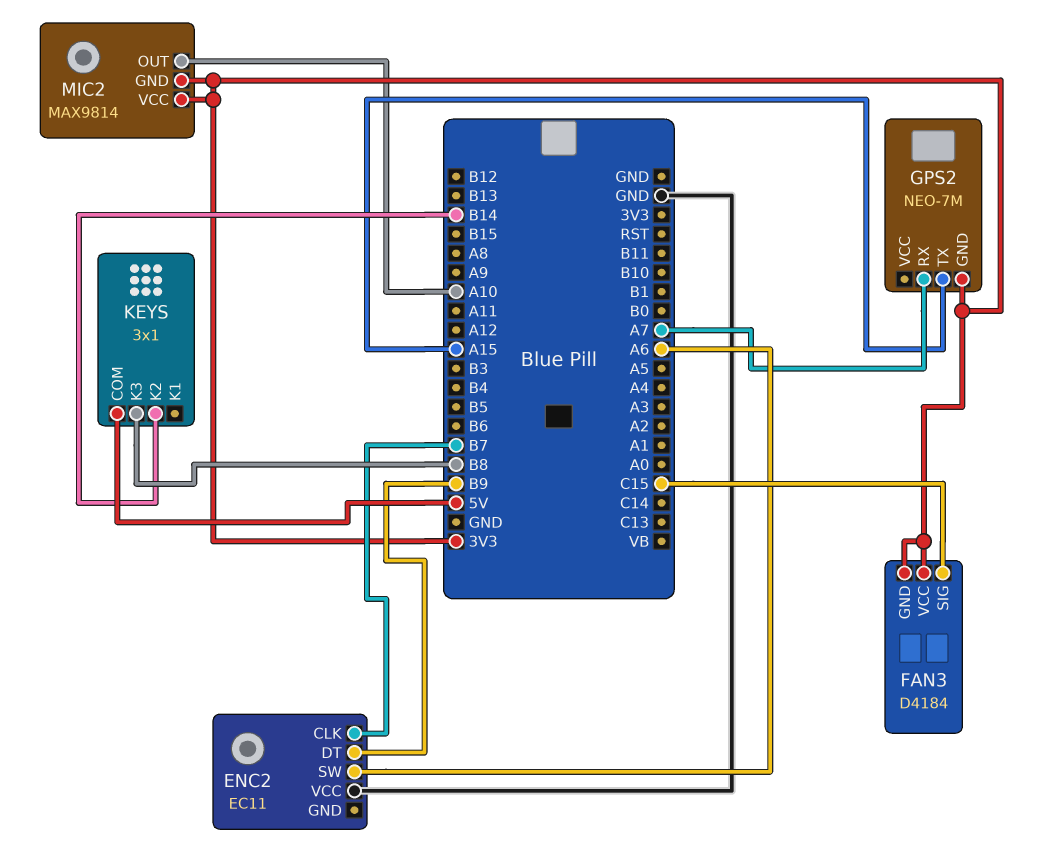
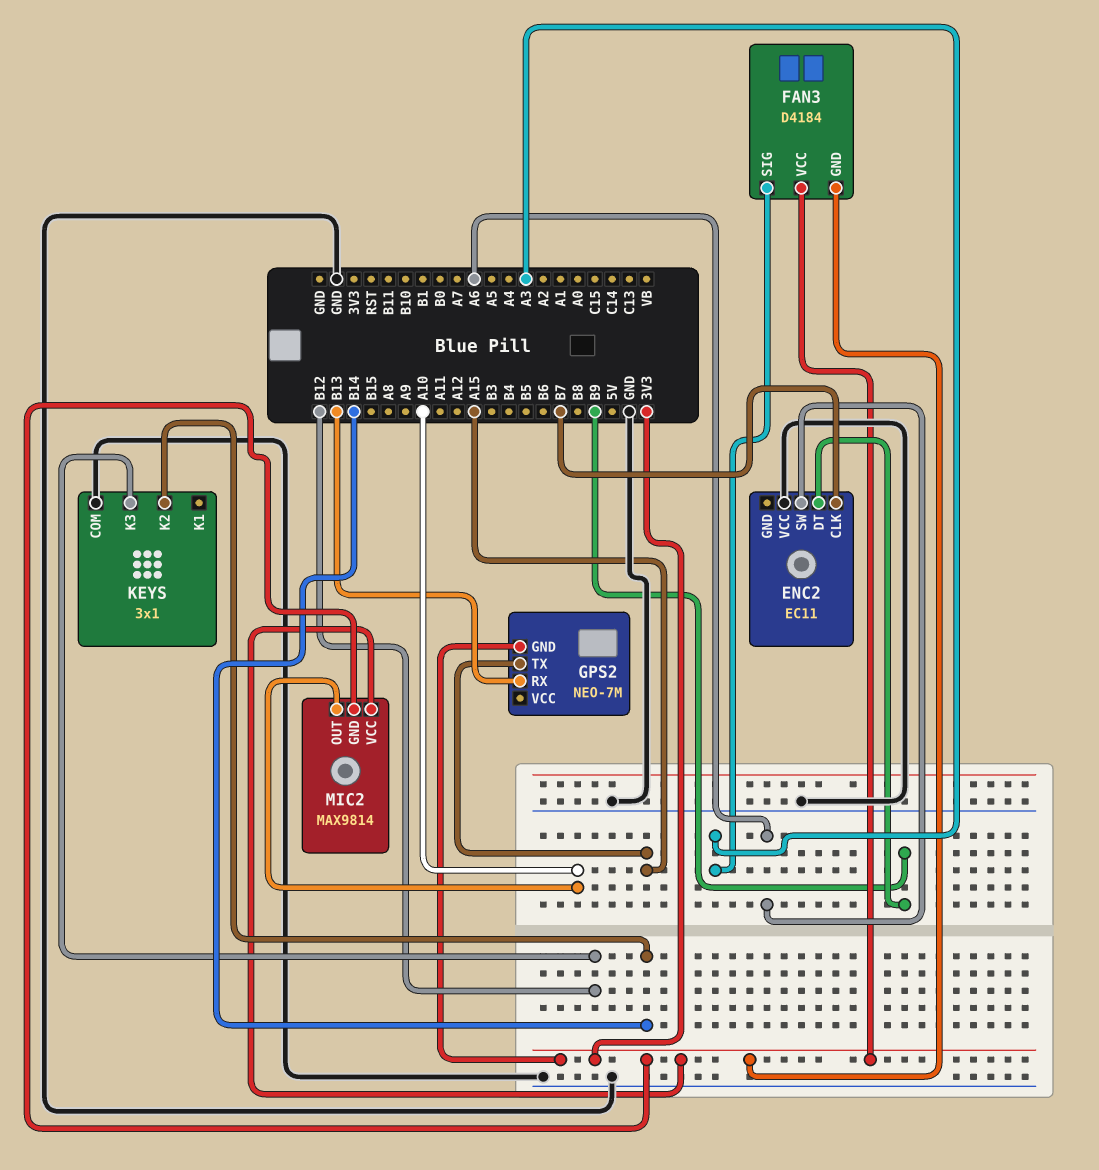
FAN3 pin SIG: C15 -> A3
GPS2 pin RX: A7 -> B13
KEYS pin COM: 5V -> GND
KEYS pin K3: B8 -> B12

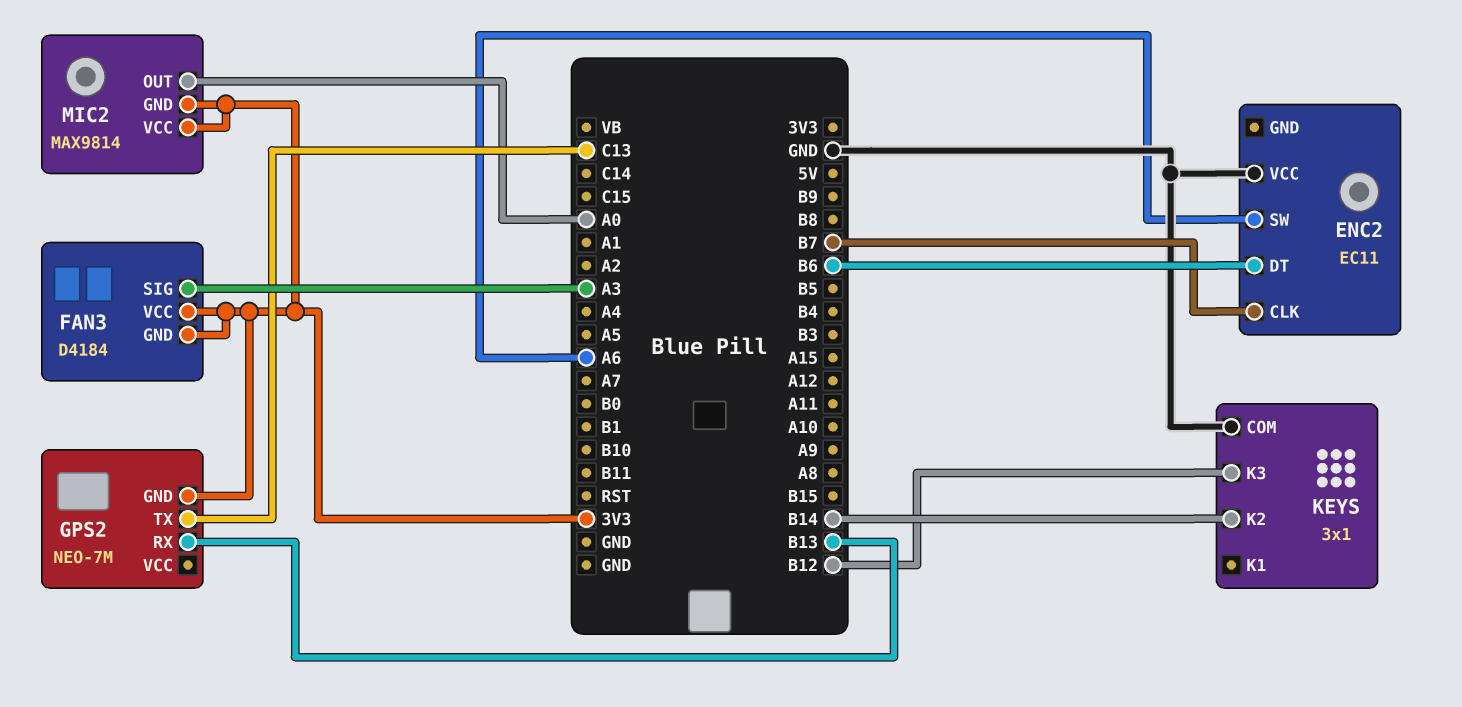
ENC2 pin DT: B9 -> B6
GPS2 pin TX: A15 -> C13
MIC2 pin OUT: A10 -> A0

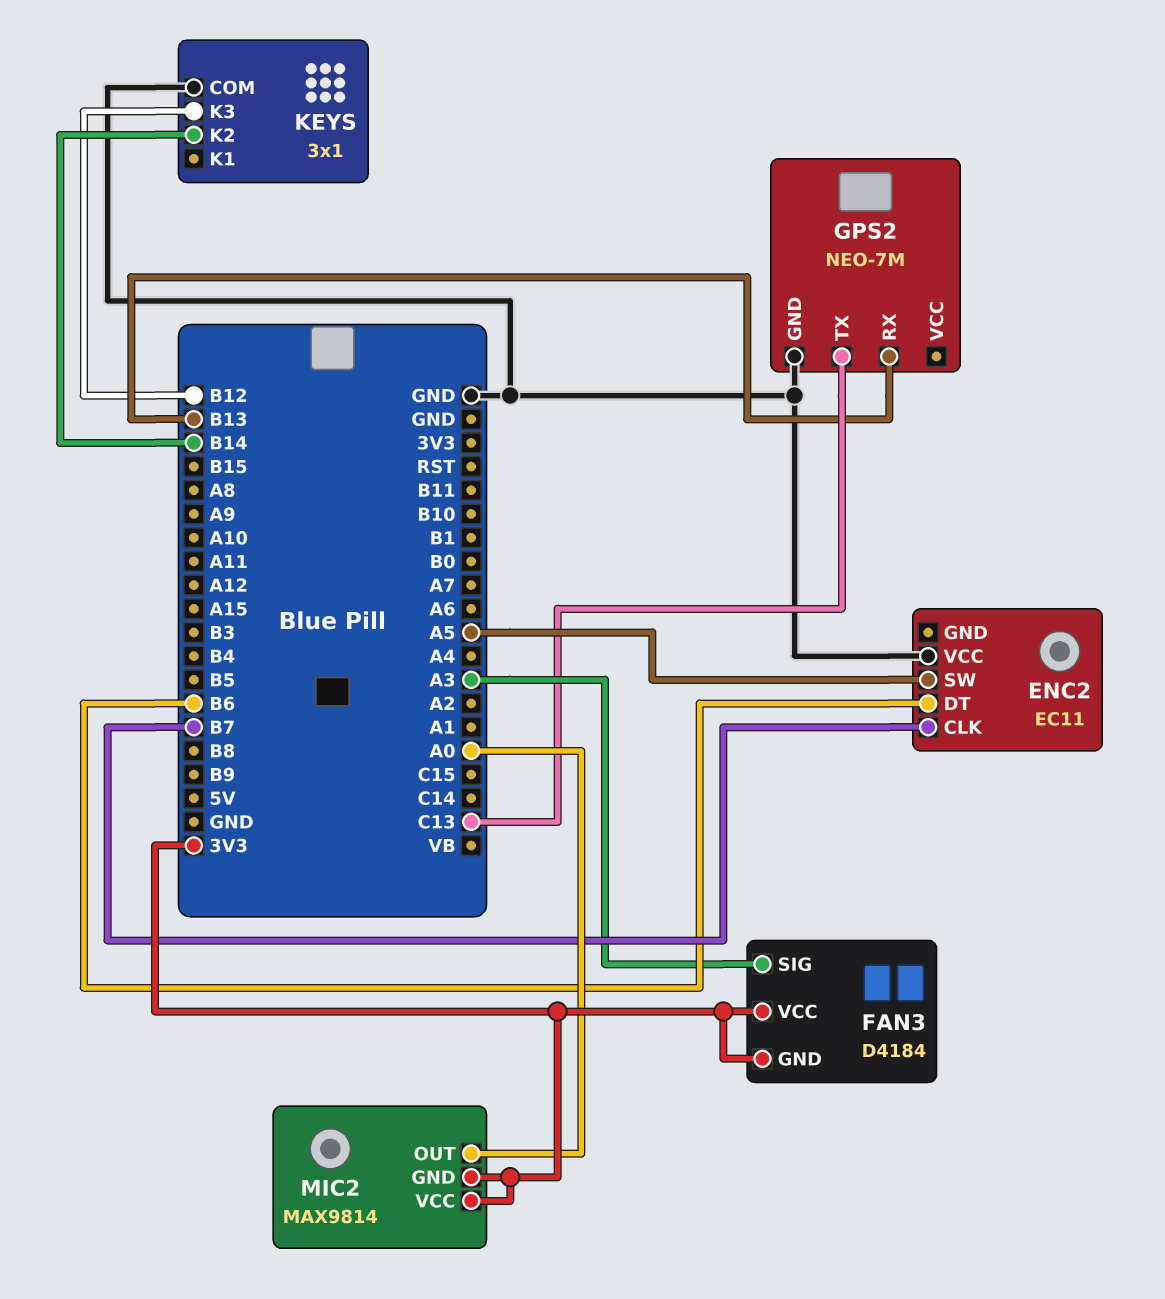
ENC2 pin SW: A6 -> A5
GPS2 pin GND: 3V3 -> GND

